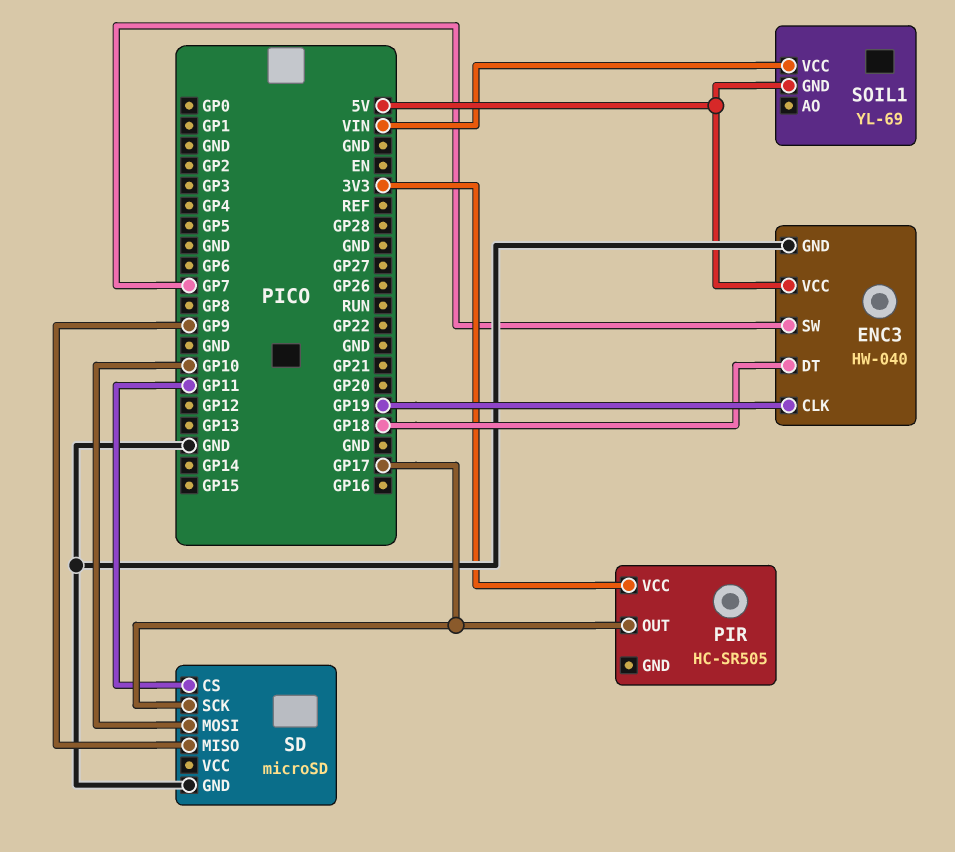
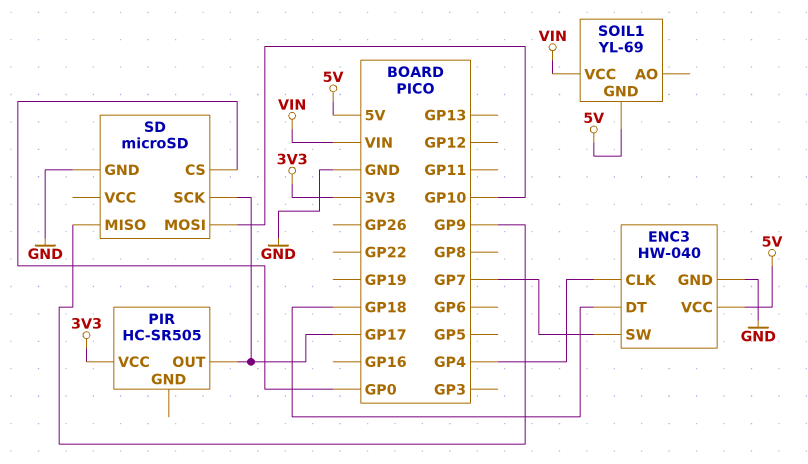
ENC3 pin CLK: GP19 -> GP4
SD pin CS: GP11 -> GP0

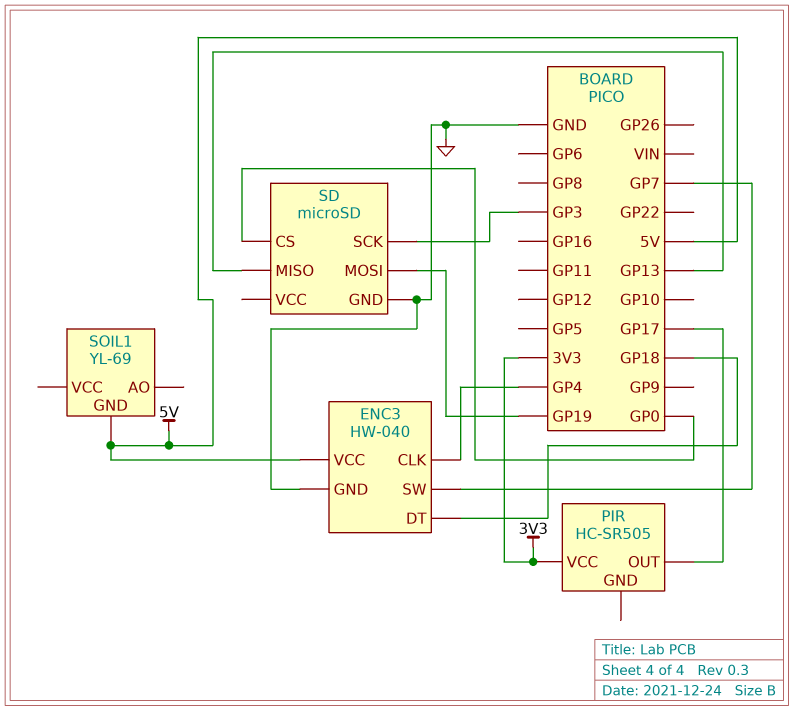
SD pin MISO: GP9 -> GP13
SD pin MOSI: GP10 -> GP19
SD pin SCK: GP17 -> GP3
SOIL1 pin VCC: VIN -> none

